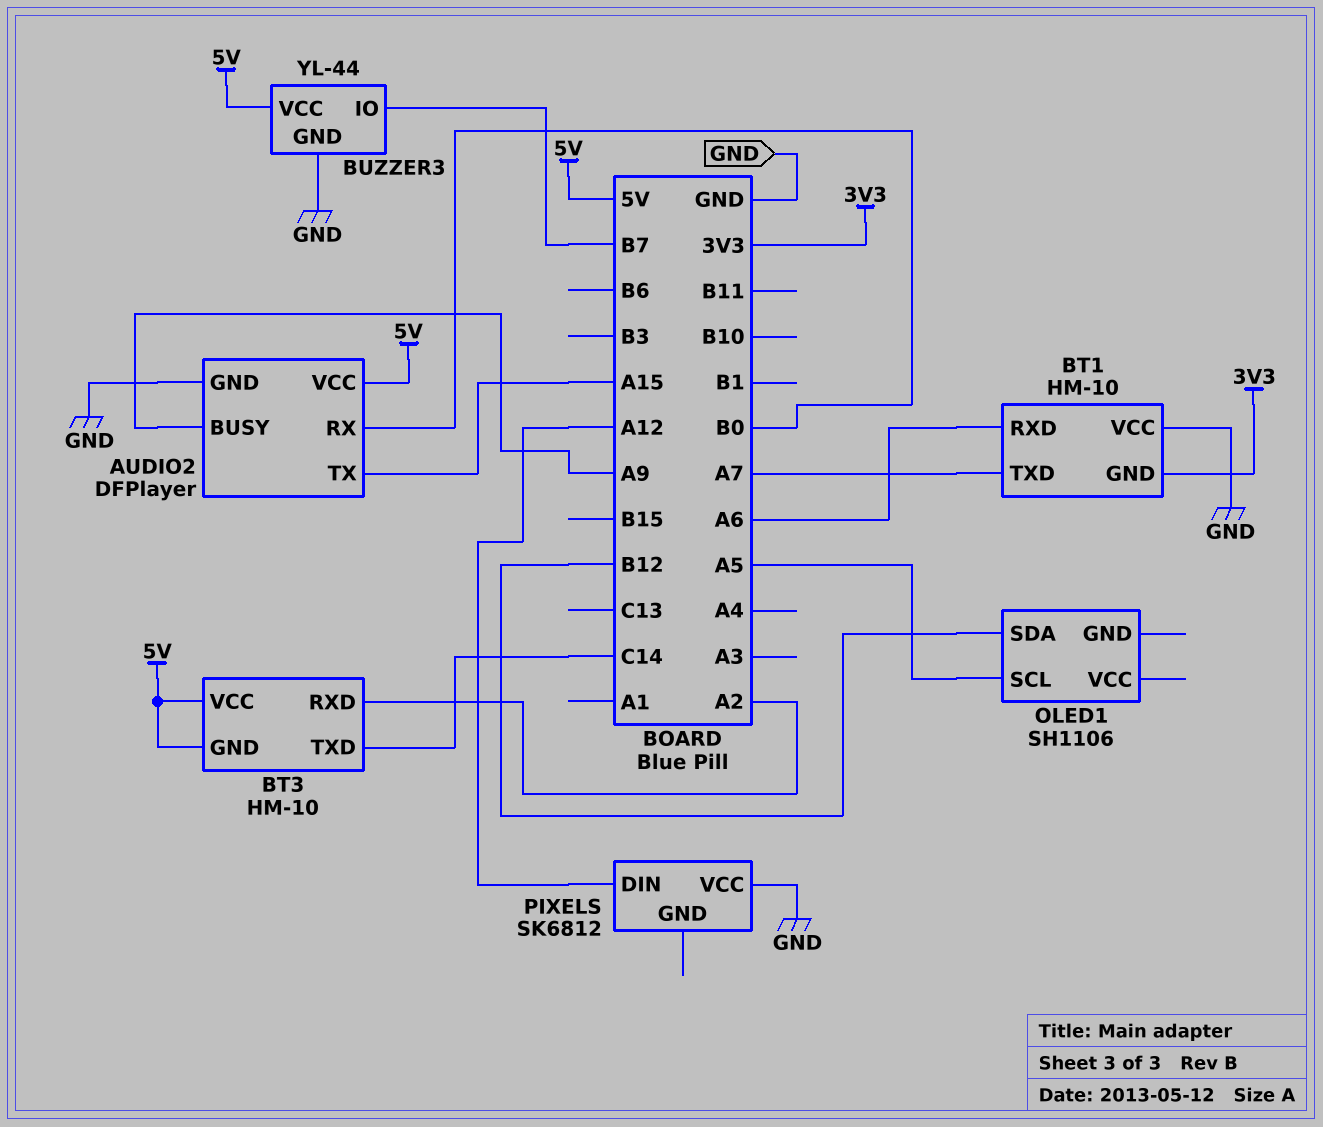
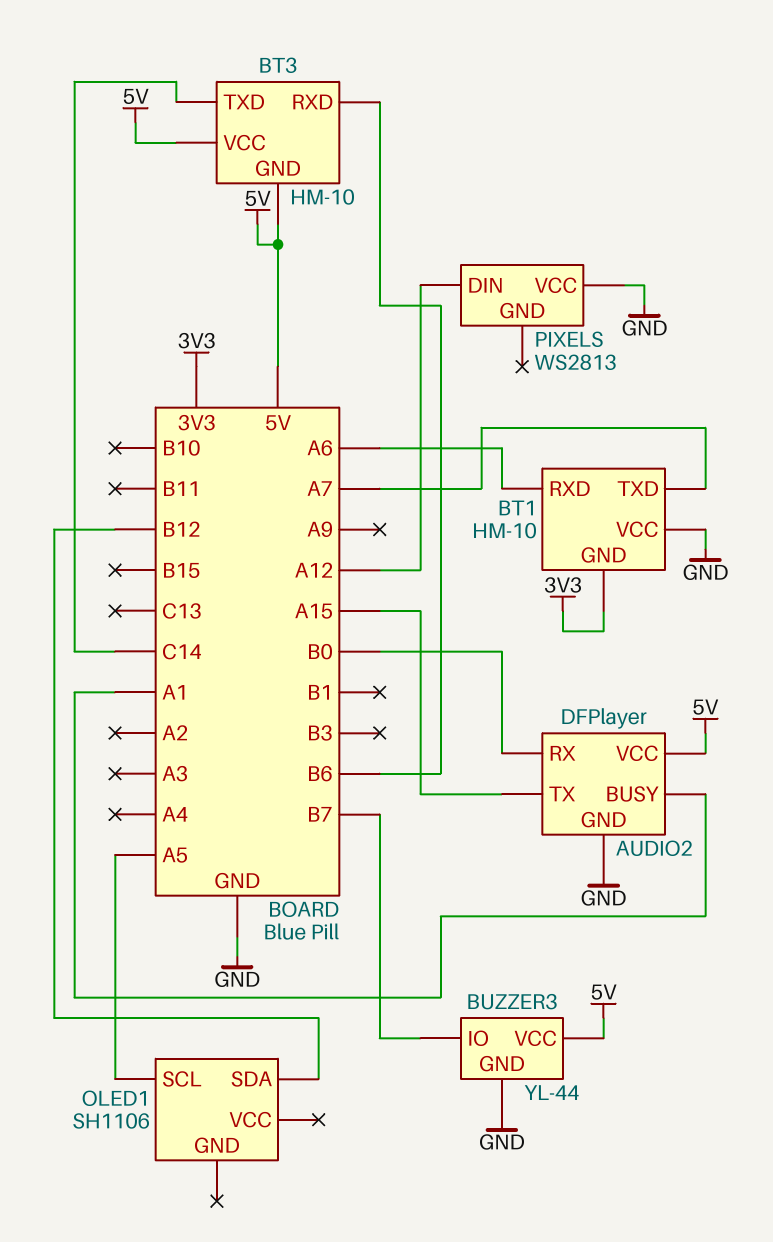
AUDIO2 pin BUSY: A9 -> A1
BT3 pin RXD: A2 -> B6
PIXELS: SK6812 -> WS2813

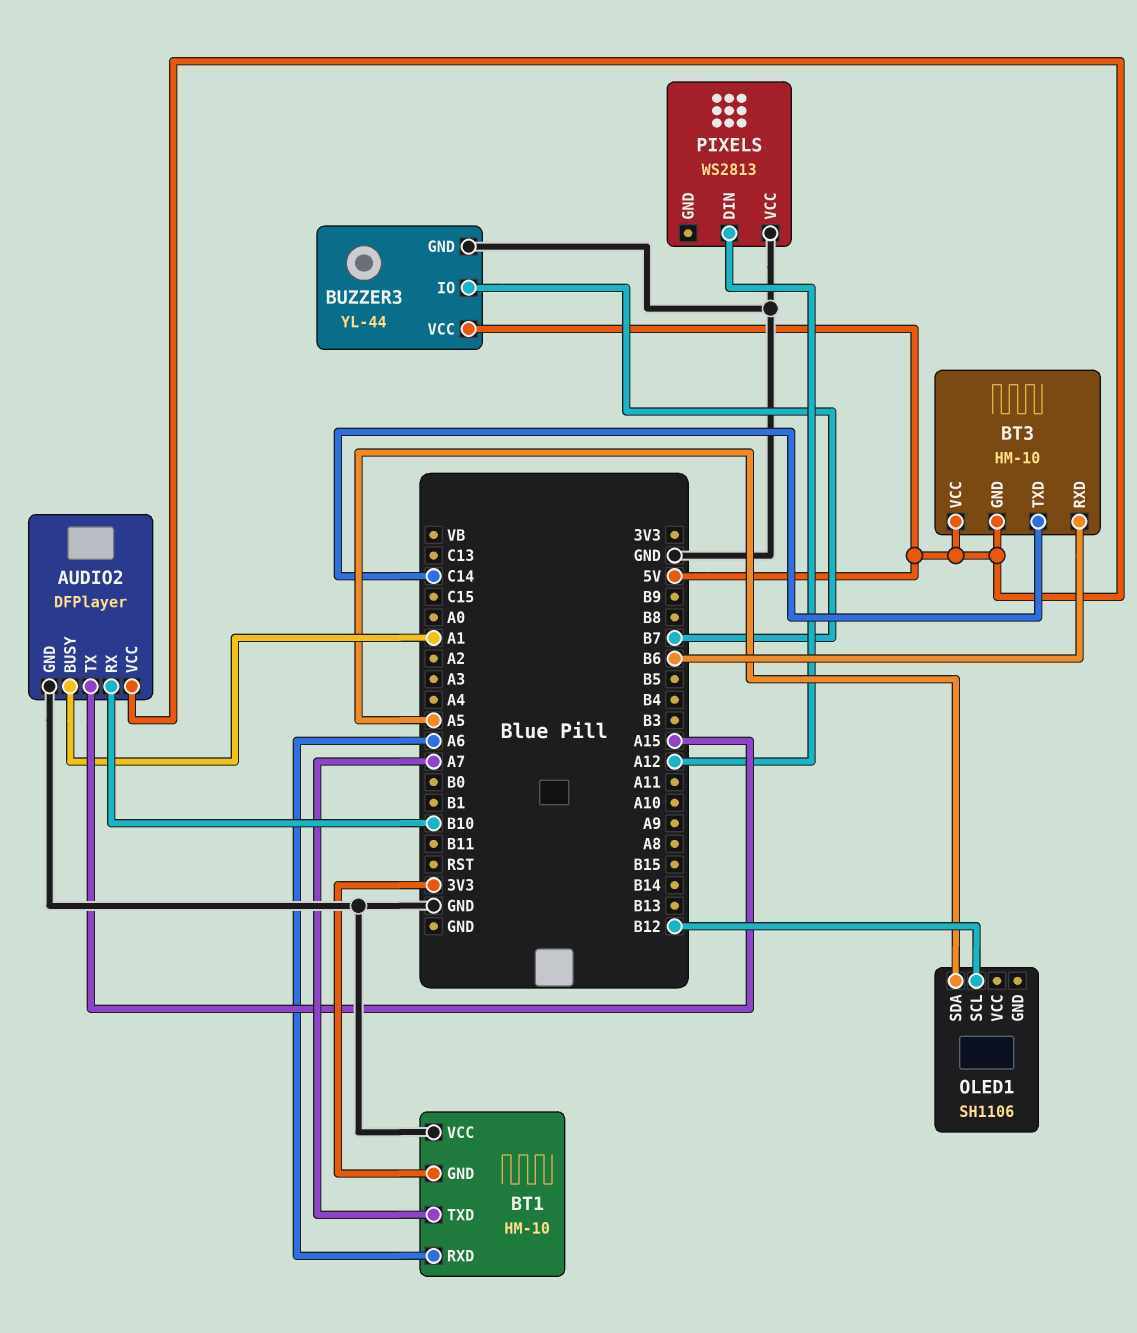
AUDIO2 pin RX: B0 -> B10
OLED1 pin SCL: A5 -> B12
OLED1 pin SDA: B12 -> A5

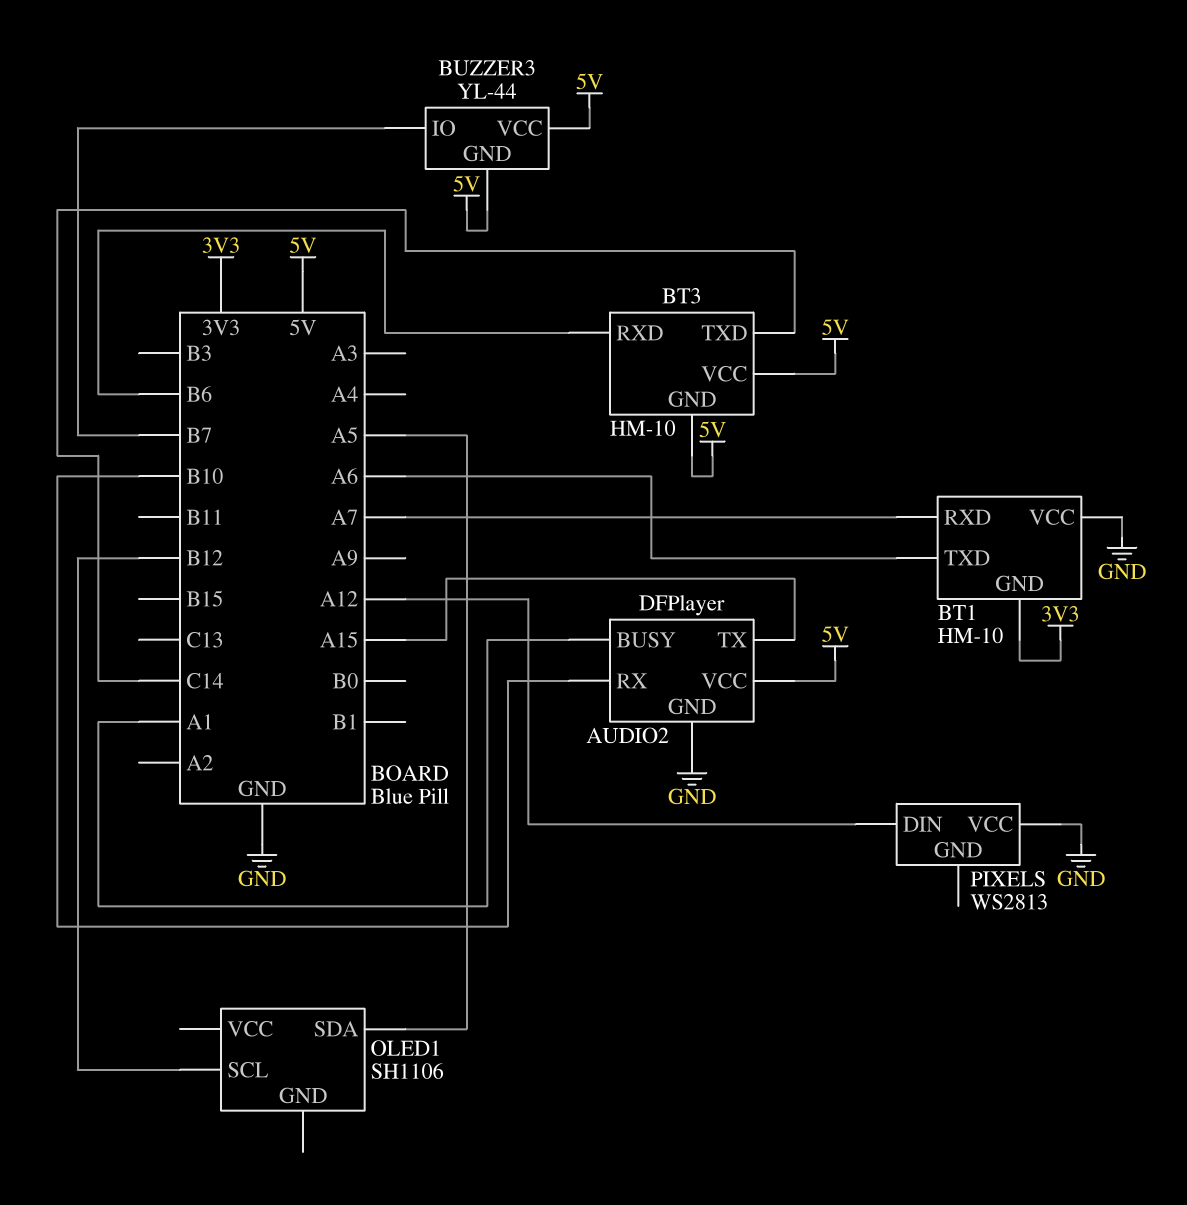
BT1 pin RXD: A6 -> A7
BT1 pin TXD: A7 -> A6
BUZZER3 pin GND: GND -> 5V

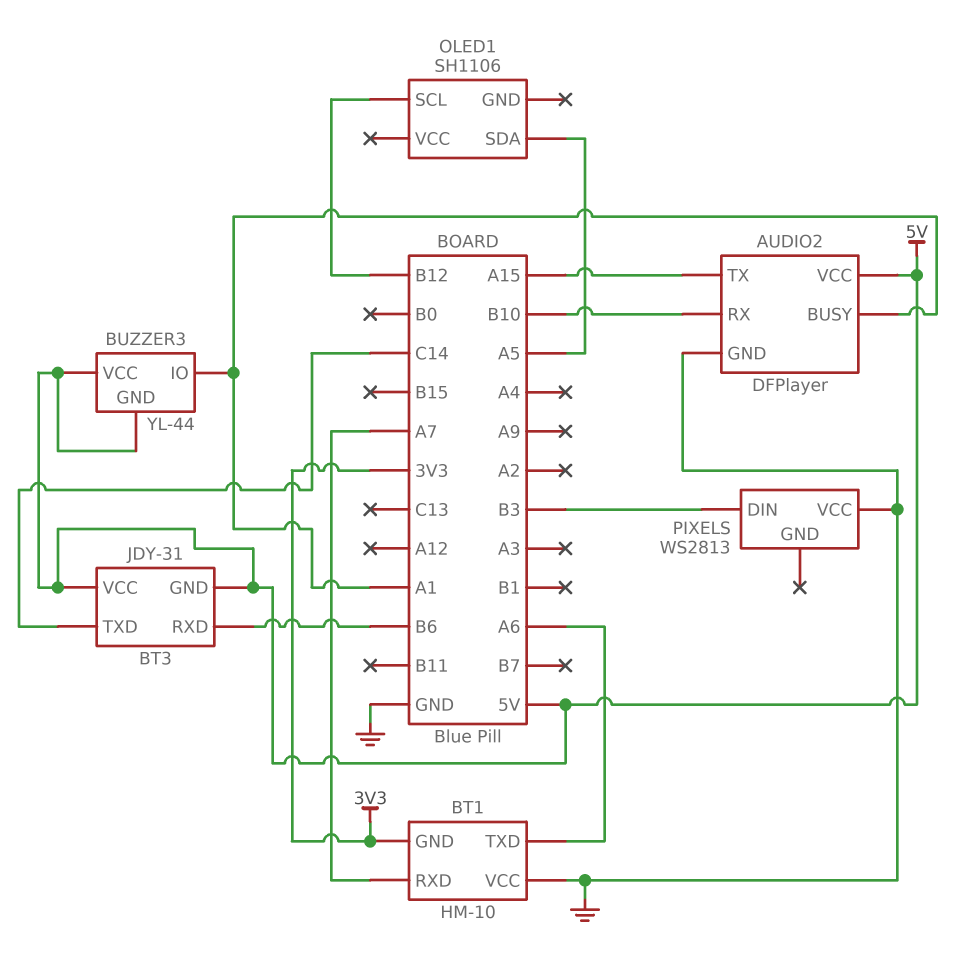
BT3: HM-10 -> JDY-31
BUZZER3 pin IO: B7 -> A1
PIXELS pin DIN: A12 -> B3

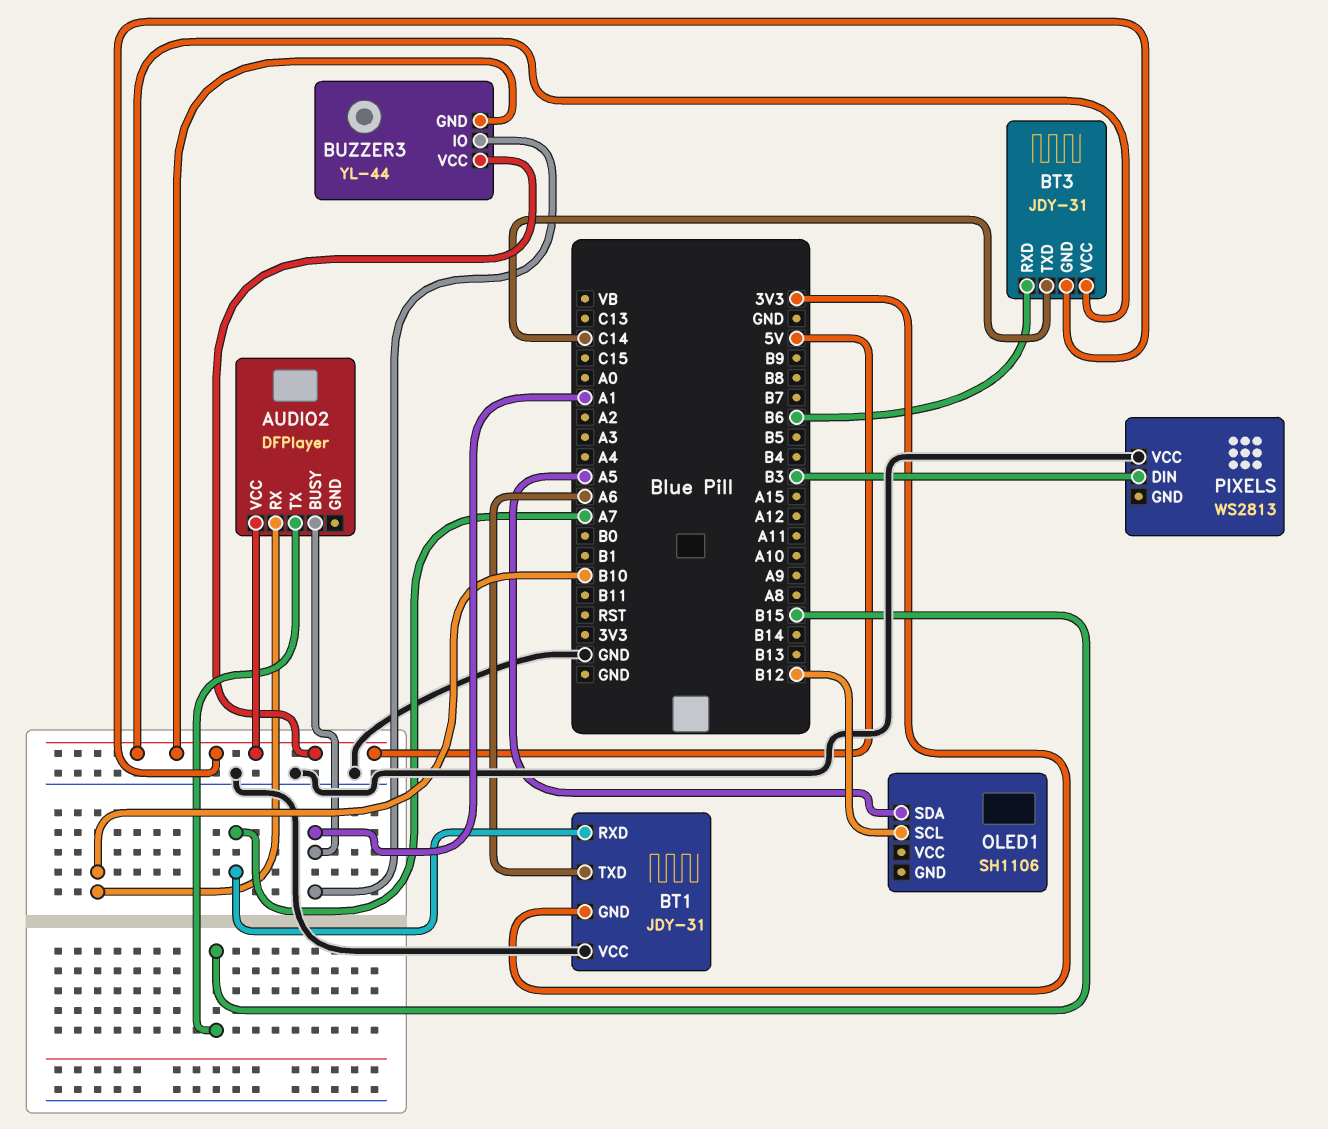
AUDIO2 pin GND: GND -> none
AUDIO2 pin TX: A15 -> B15
BT1: HM-10 -> JDY-31

